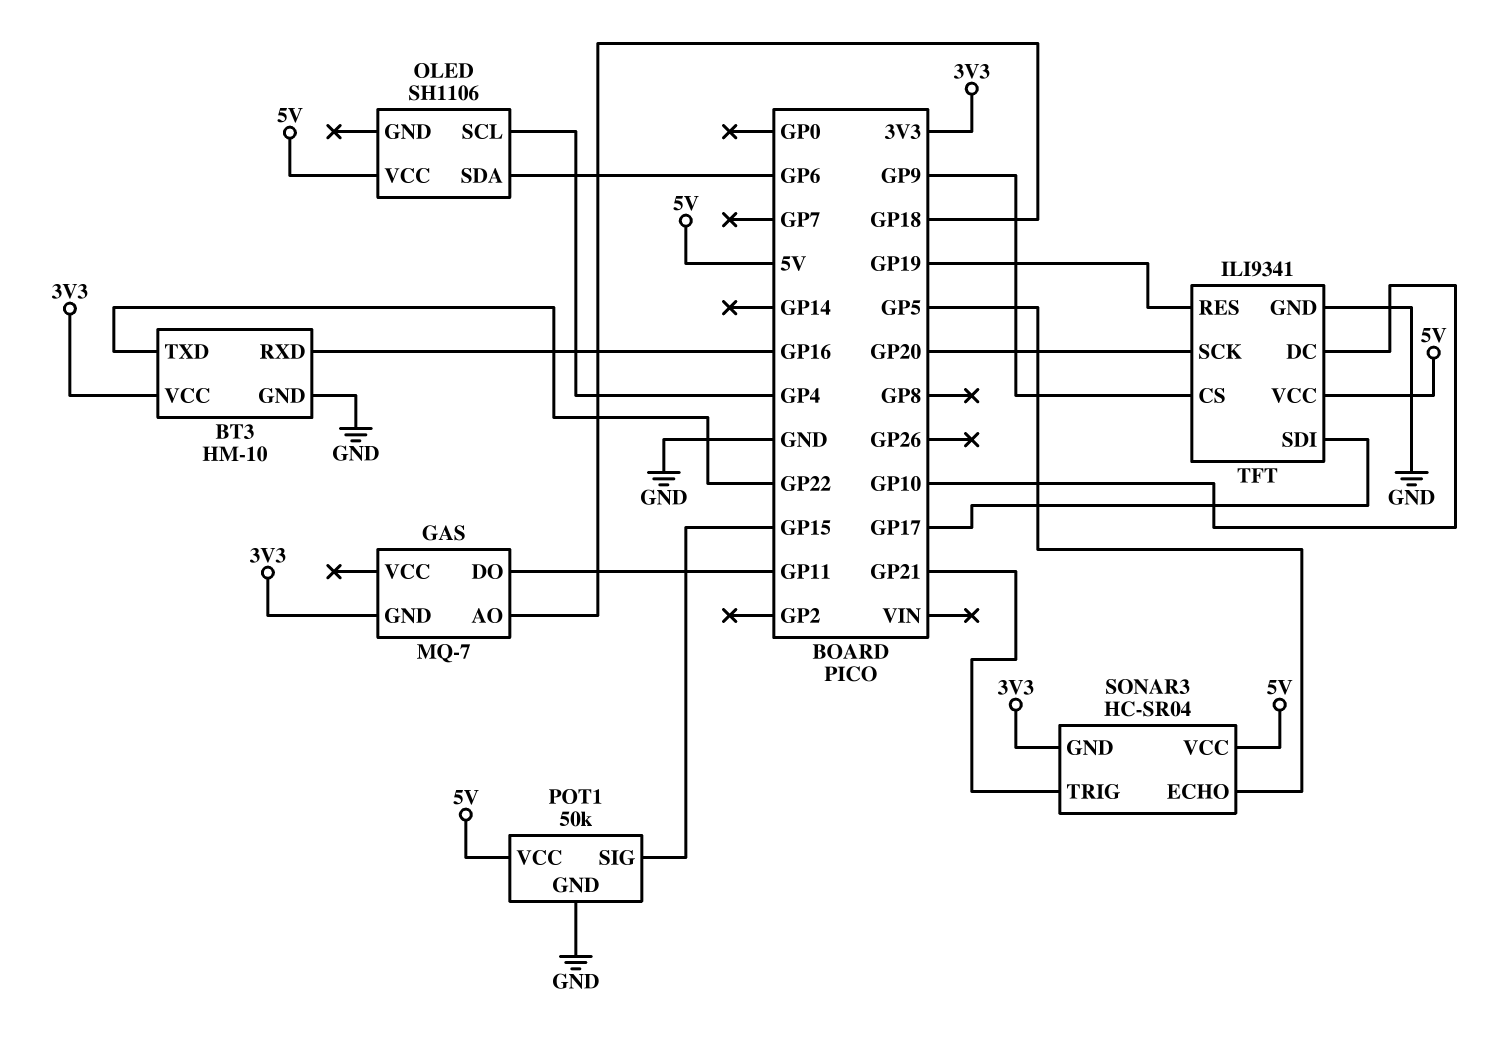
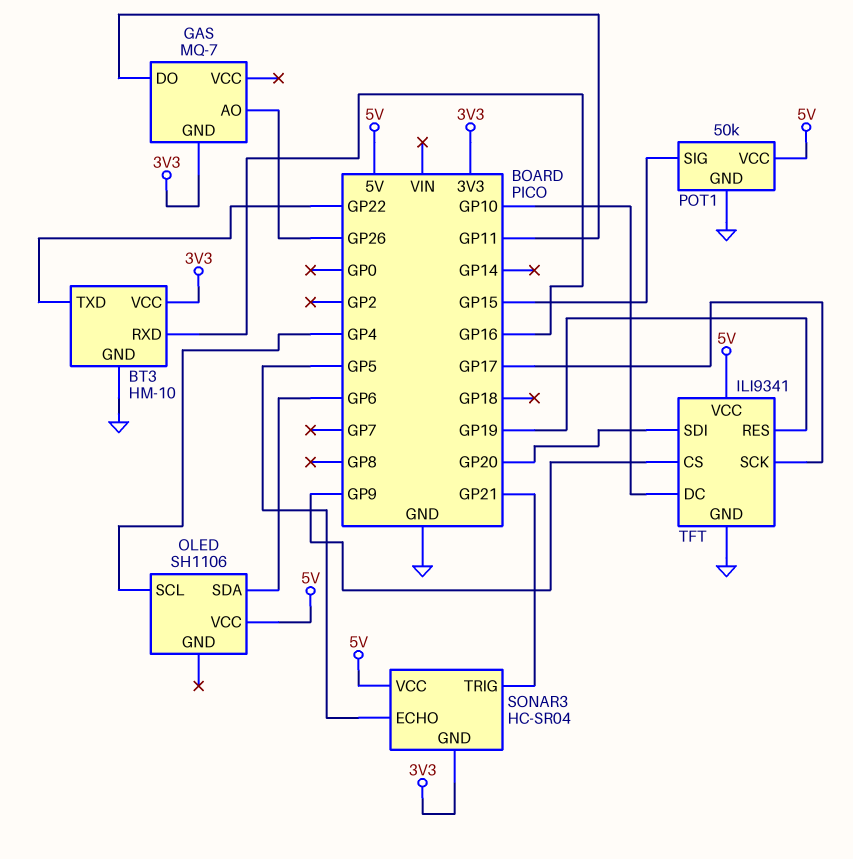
GAS pin AO: GP18 -> GP26
TFT pin SCK: GP20 -> GP17
TFT pin SDI: GP17 -> GP20

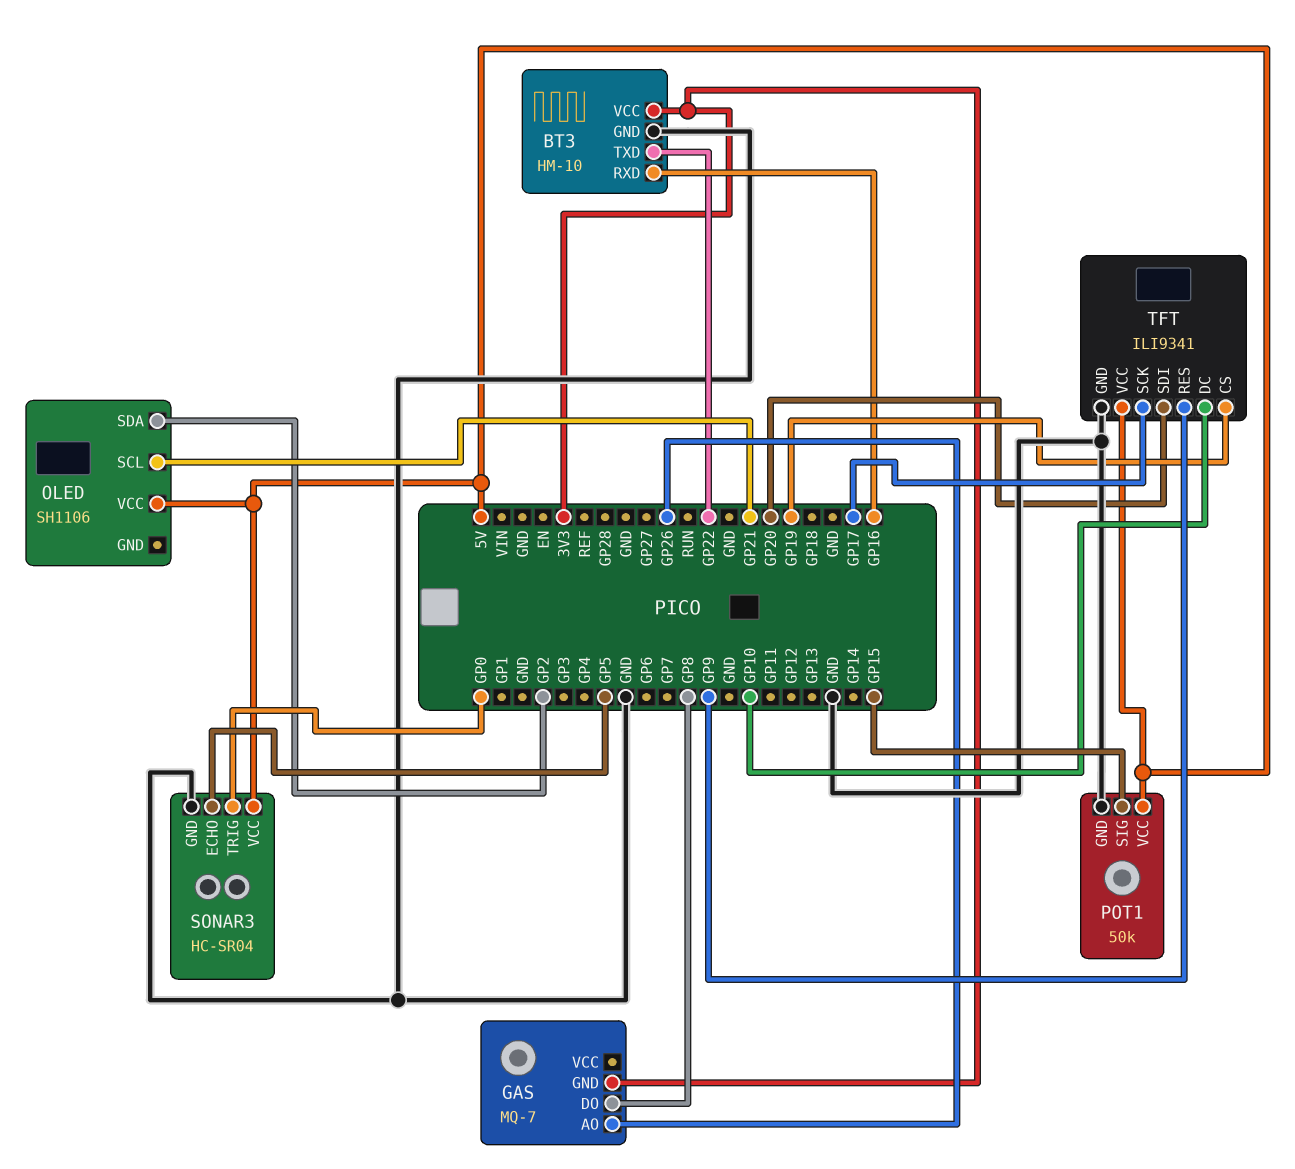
GAS pin DO: GP11 -> GP8
OLED pin SCL: GP4 -> GP21
OLED pin SDA: GP6 -> GP2
SONAR3 pin GND: 3V3 -> GND
SONAR3 pin TRIG: GP21 -> GP0
TFT pin CS: GP9 -> GP19
TFT pin RES: GP19 -> GP9

